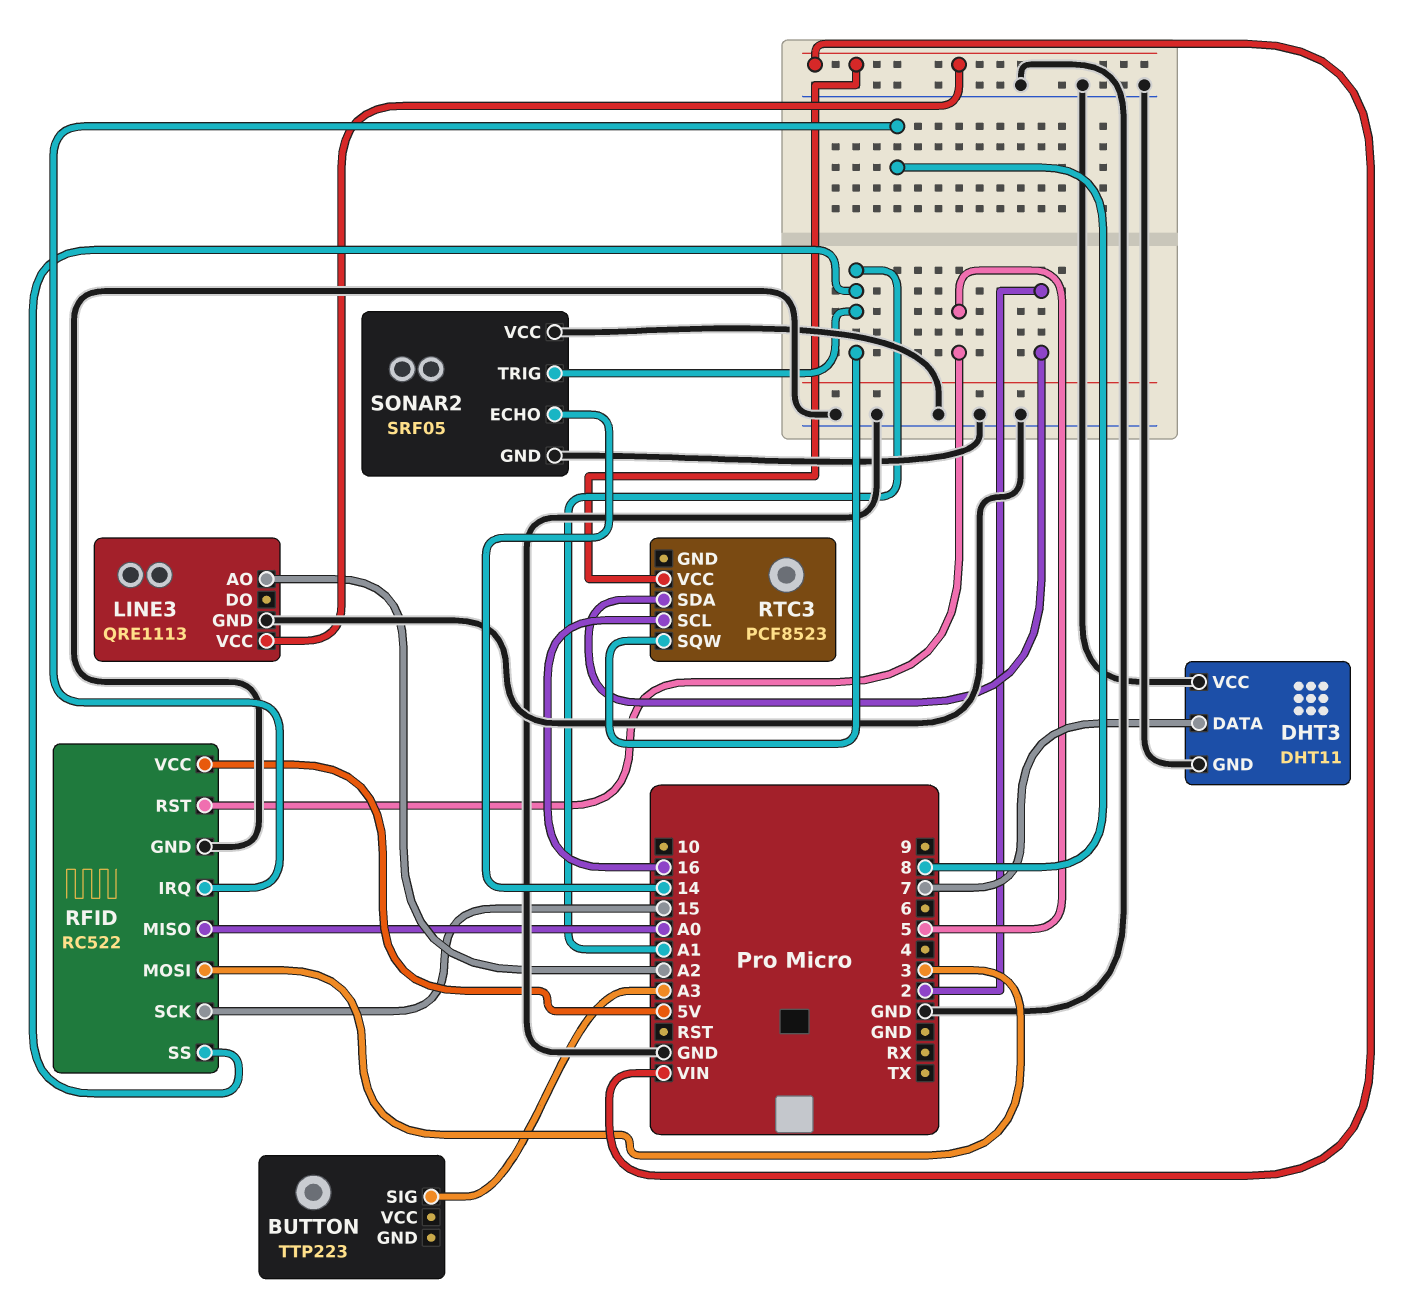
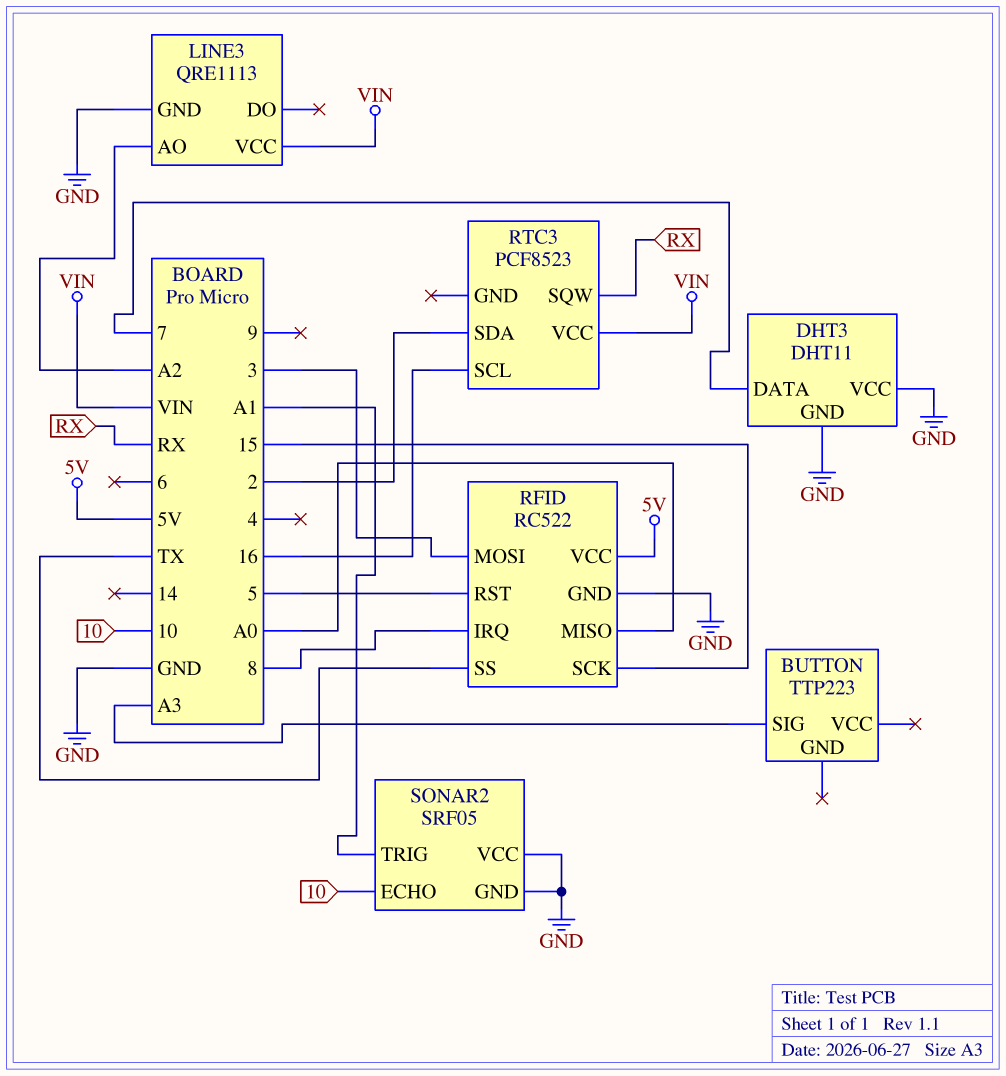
RFID pin SS: A1 -> TX
RTC3 pin SQW: A1 -> RX
SONAR2 pin ECHO: 14 -> 10

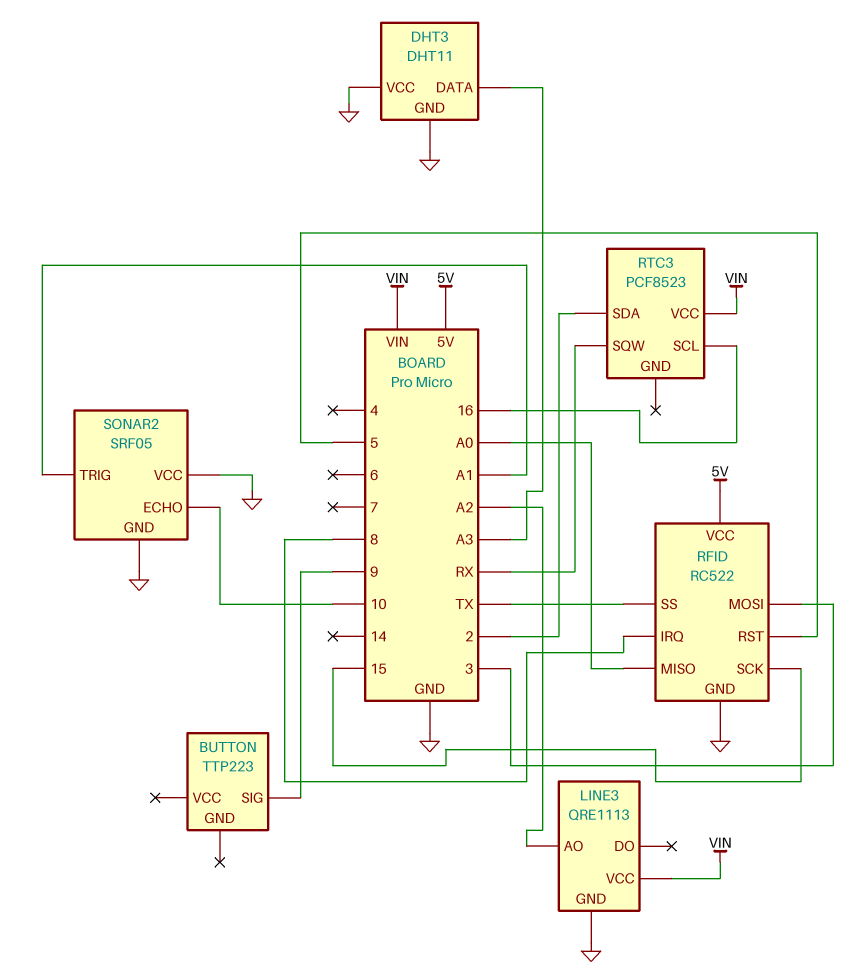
BUTTON pin SIG: A3 -> 9
DHT3 pin DATA: 7 -> A3

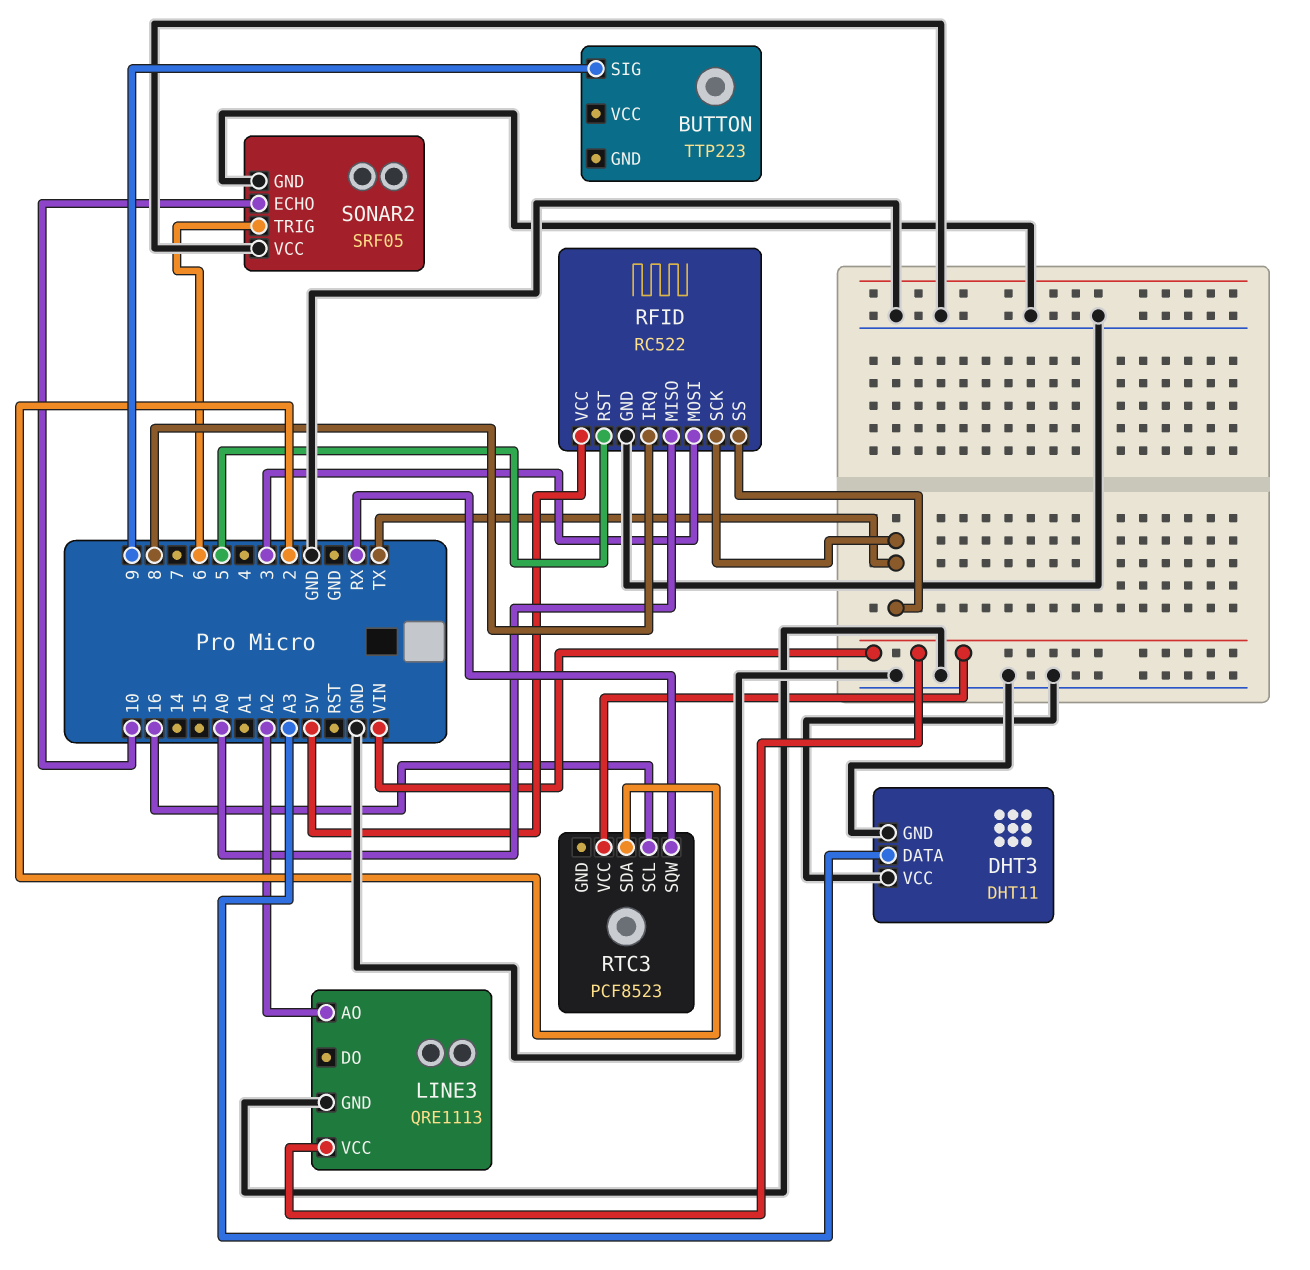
RFID pin SCK: 15 -> TX
SONAR2 pin TRIG: A1 -> 6

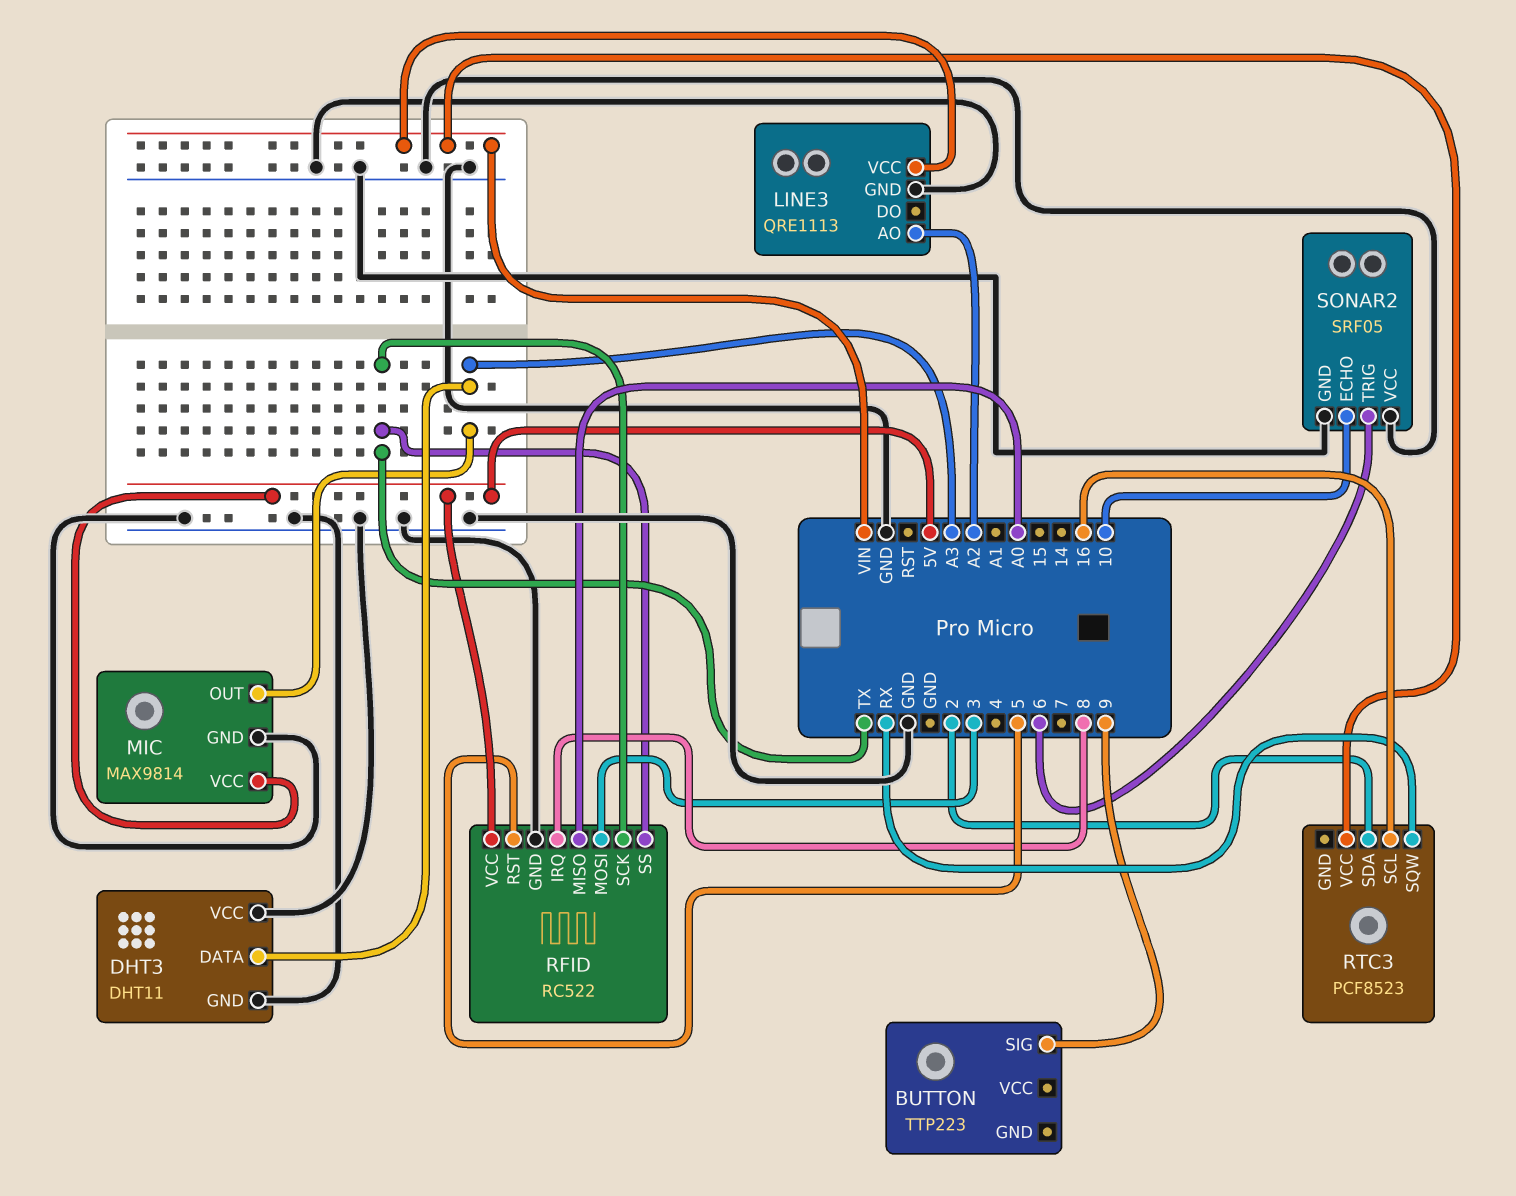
MIC: none -> MAX9814
MIC pin GND: none -> GND
MIC pin OUT: none -> A3
MIC pin VCC: none -> 5V

